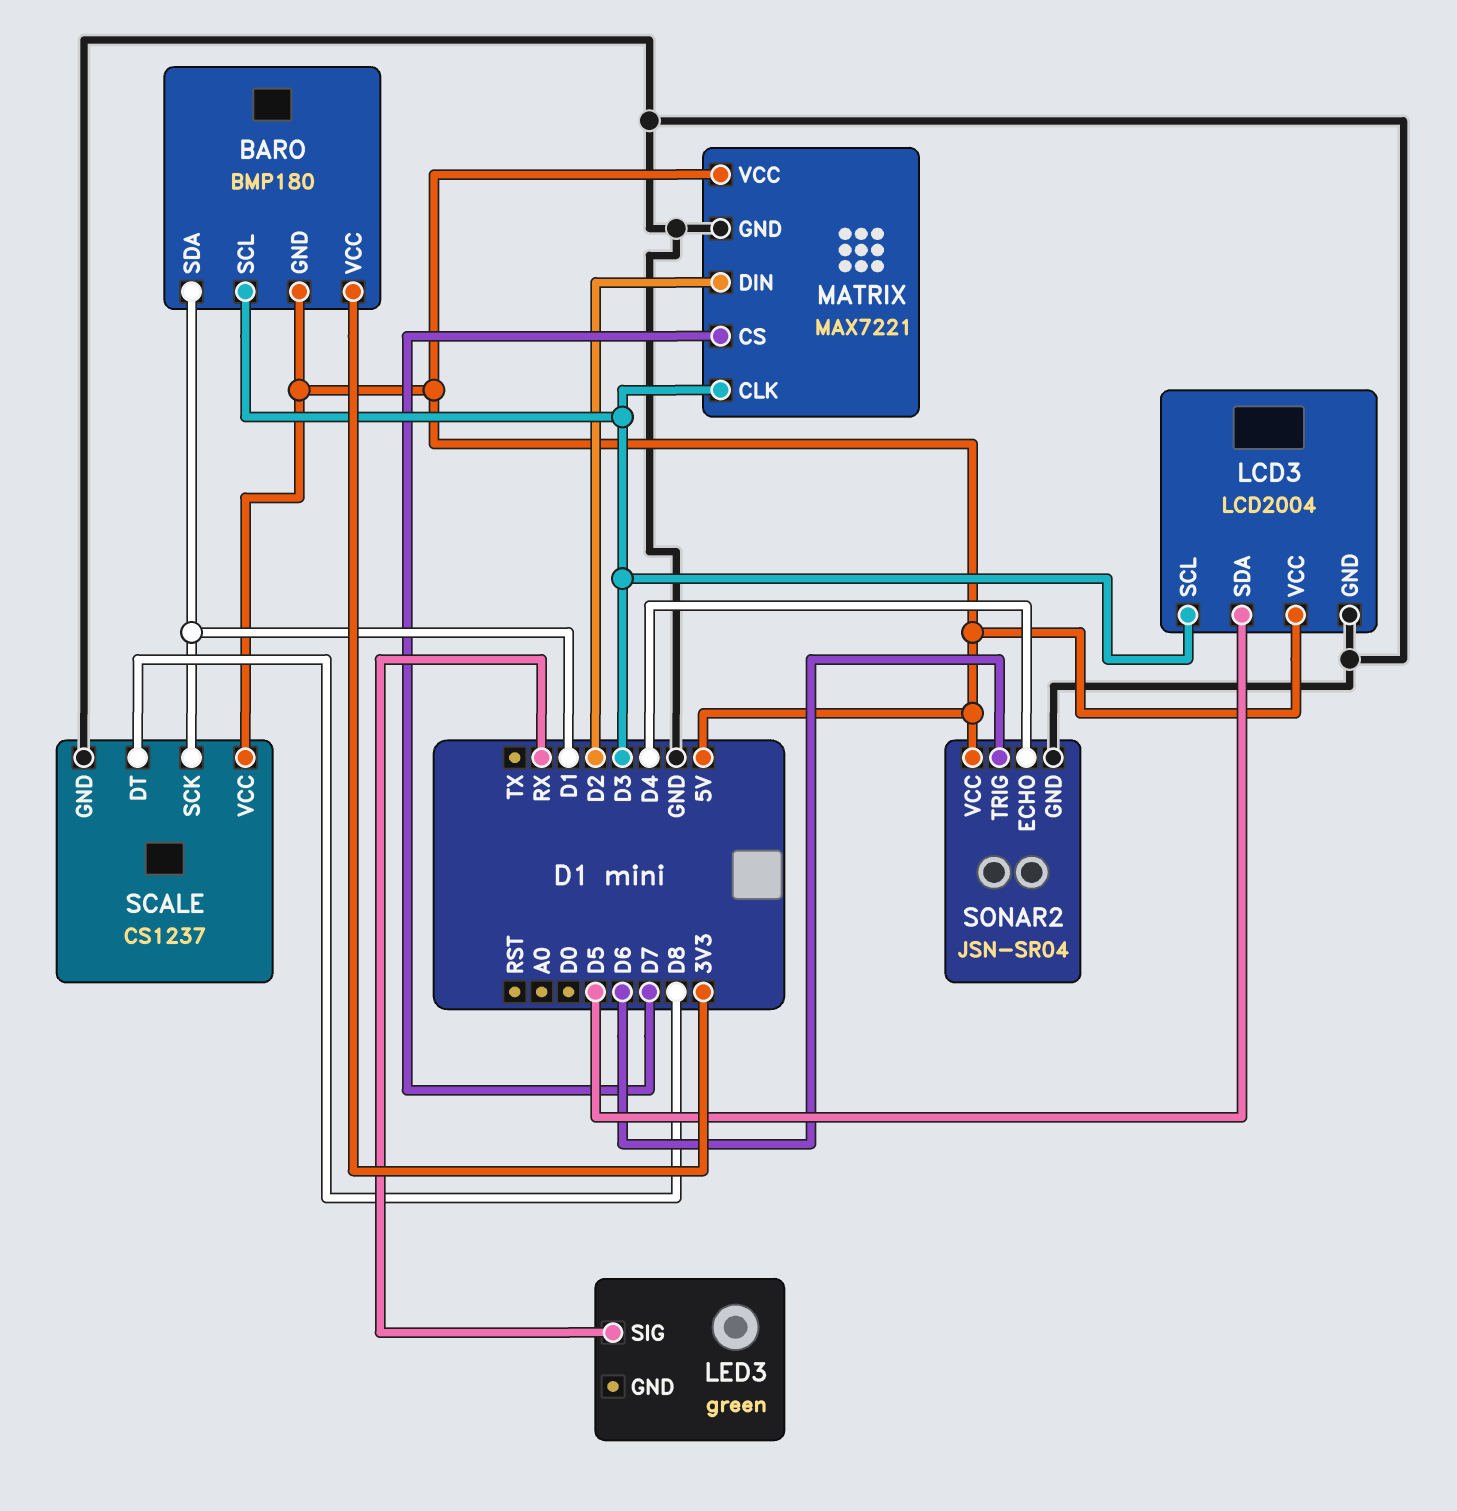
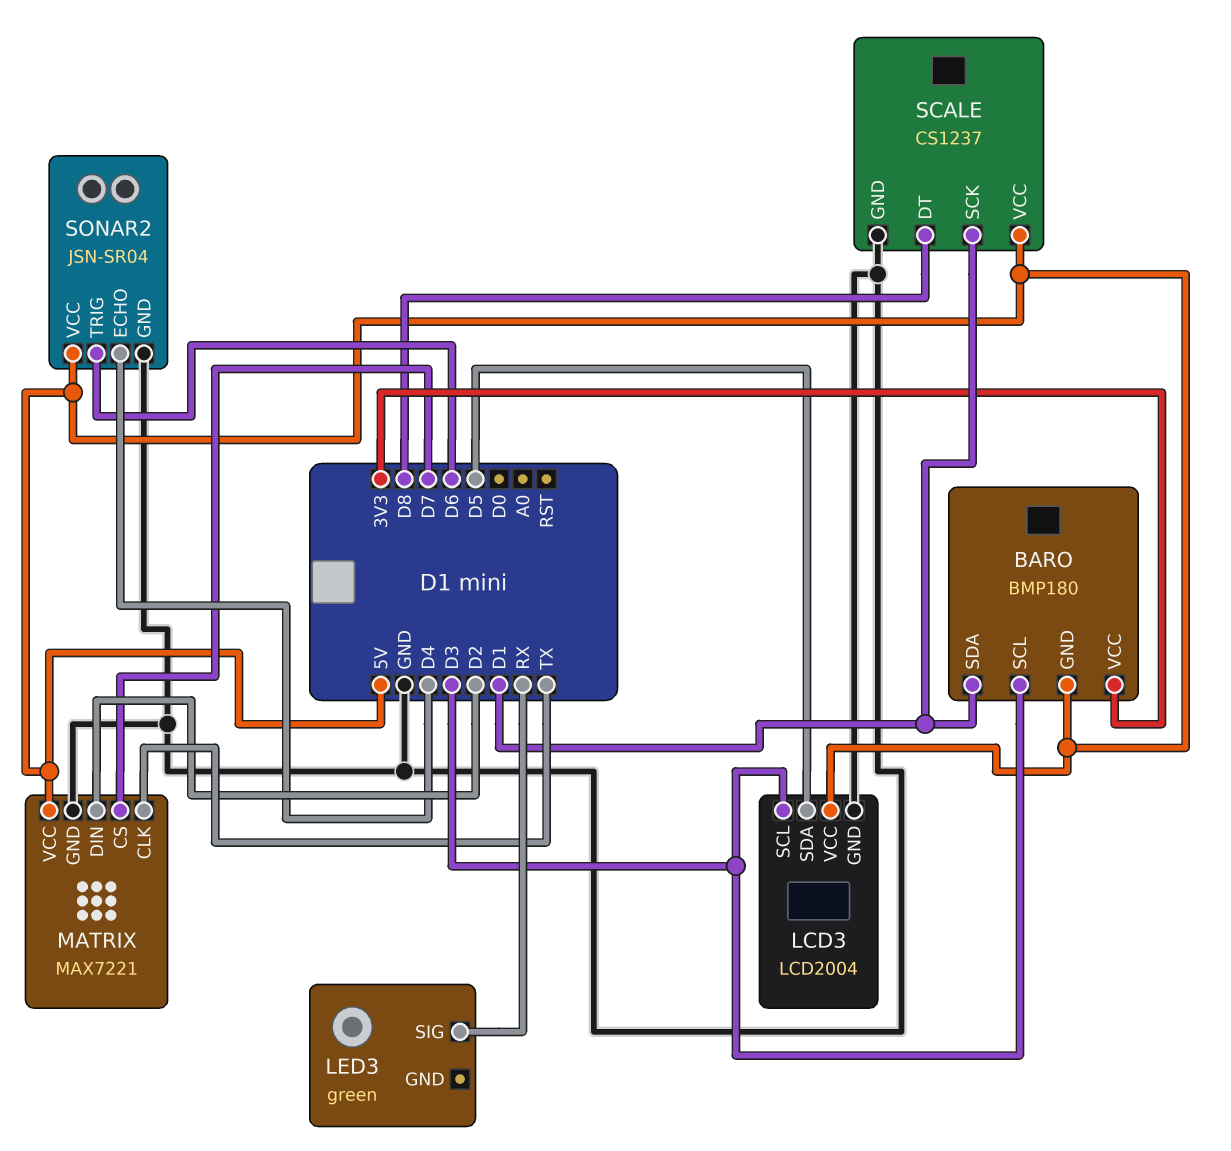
MATRIX pin CLK: D3 -> TX

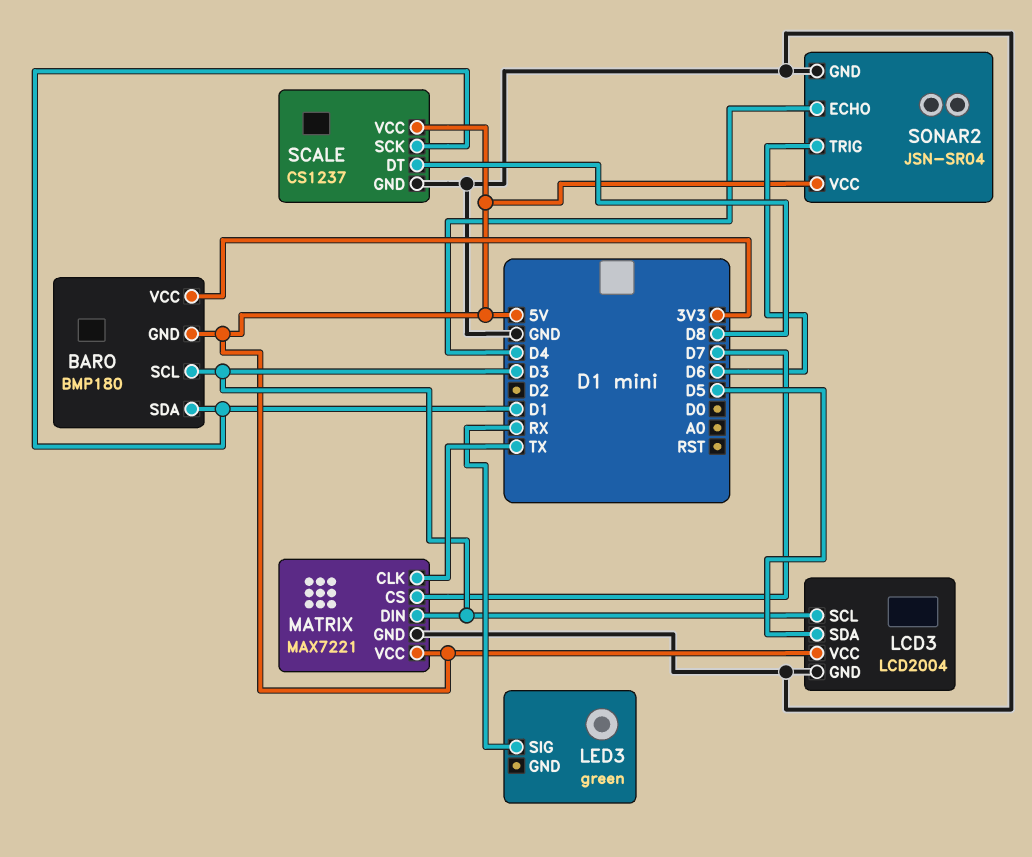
MATRIX pin DIN: D2 -> D3

